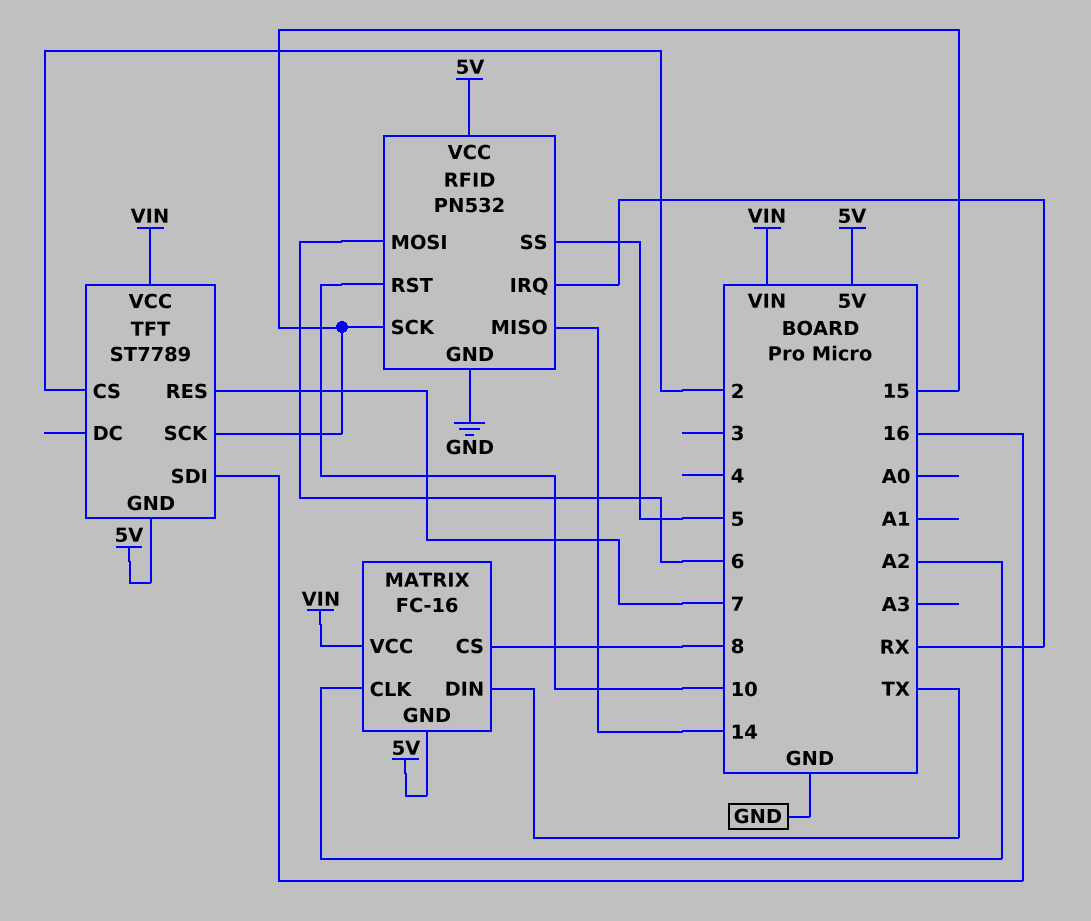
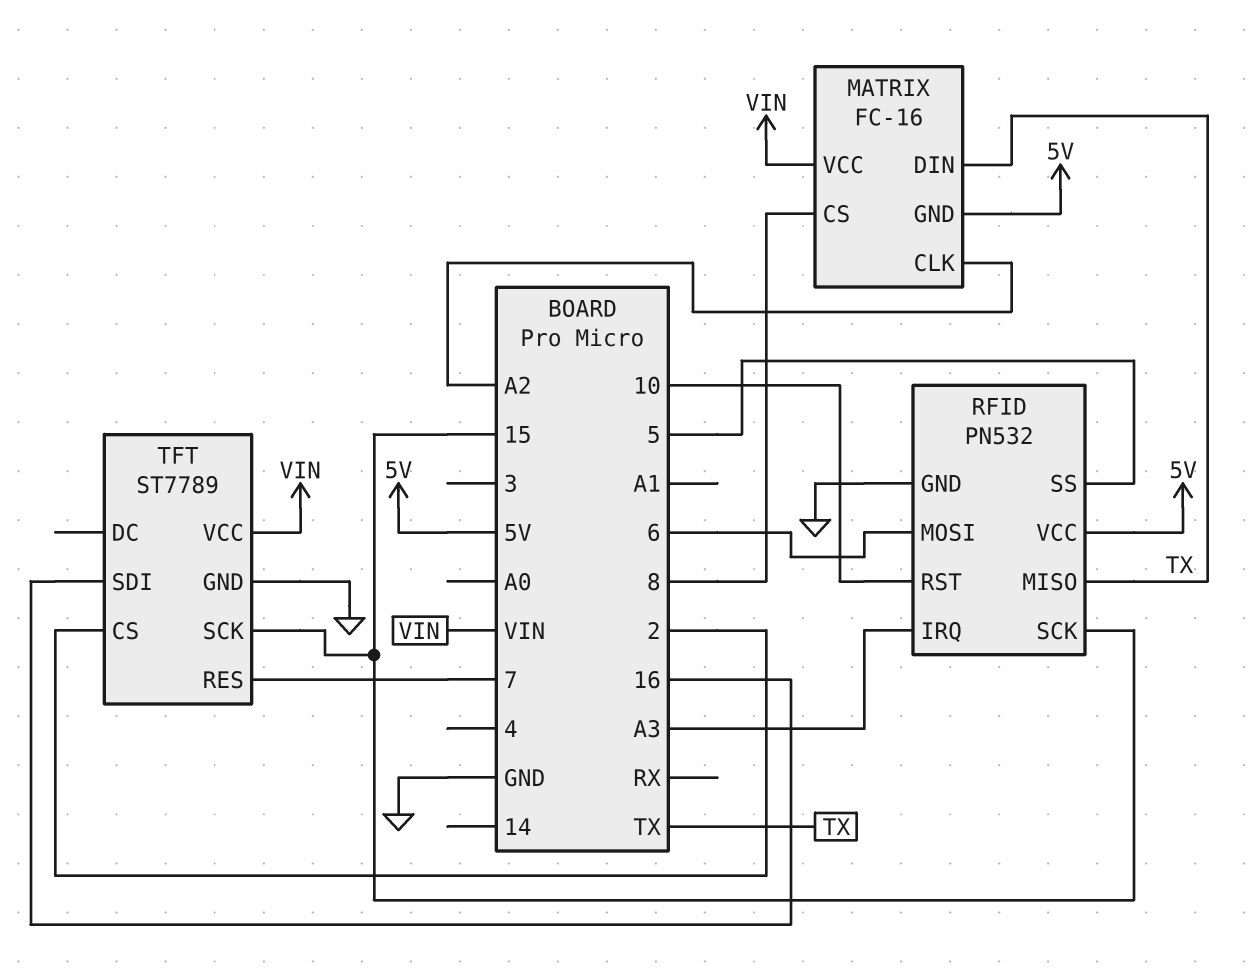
RFID pin IRQ: RX -> A3
RFID pin MISO: 14 -> TX
TFT pin GND: 5V -> GND

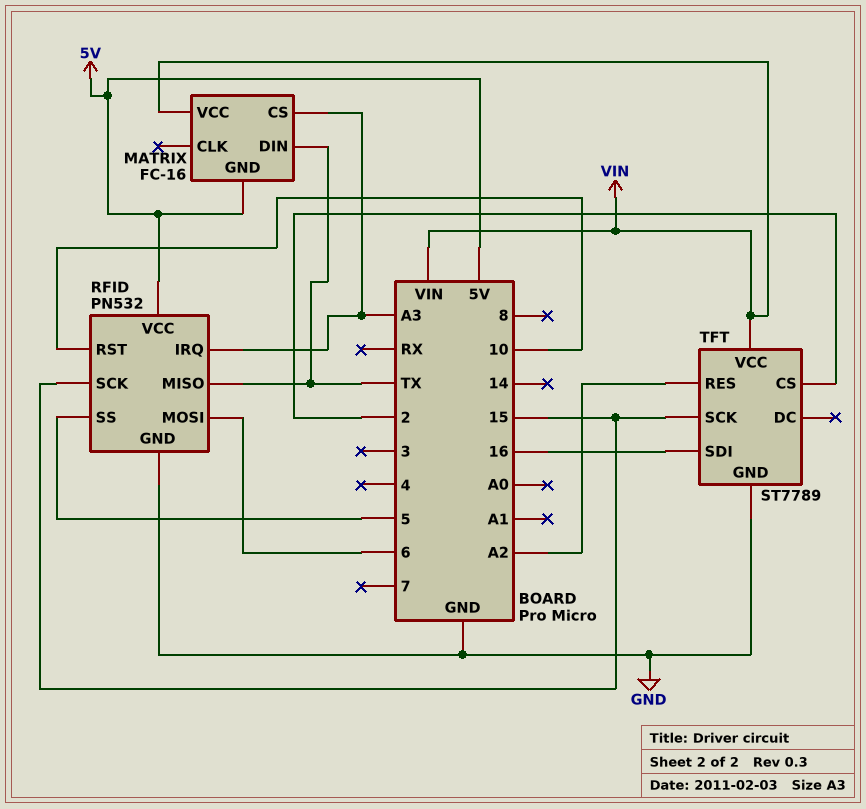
MATRIX pin CLK: A2 -> none
MATRIX pin CS: 8 -> A3
TFT pin RES: 7 -> A2

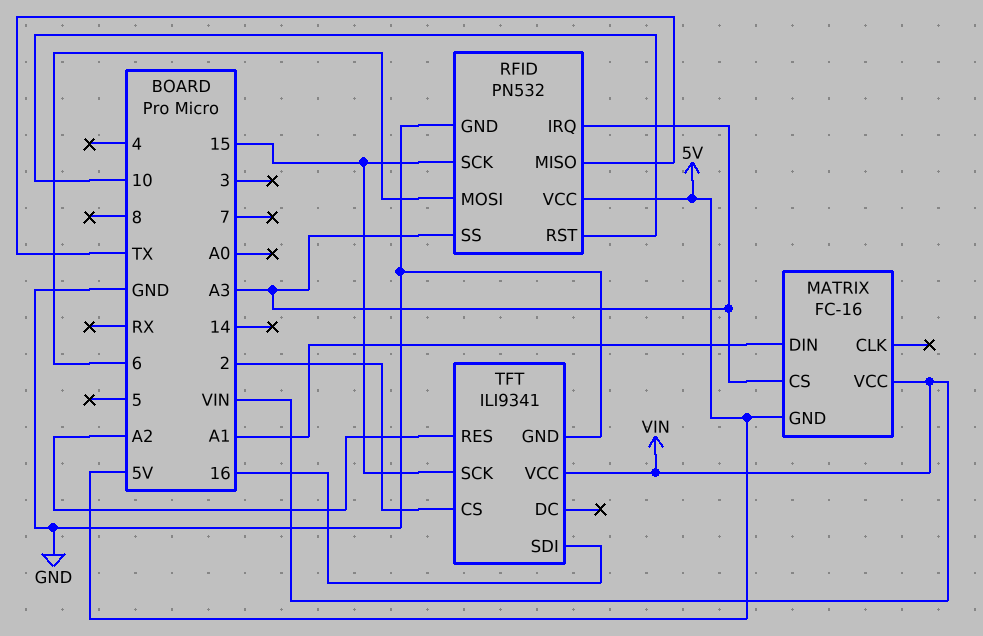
MATRIX pin DIN: TX -> A1
RFID pin SS: 5 -> A3
TFT: ST7789 -> ILI9341

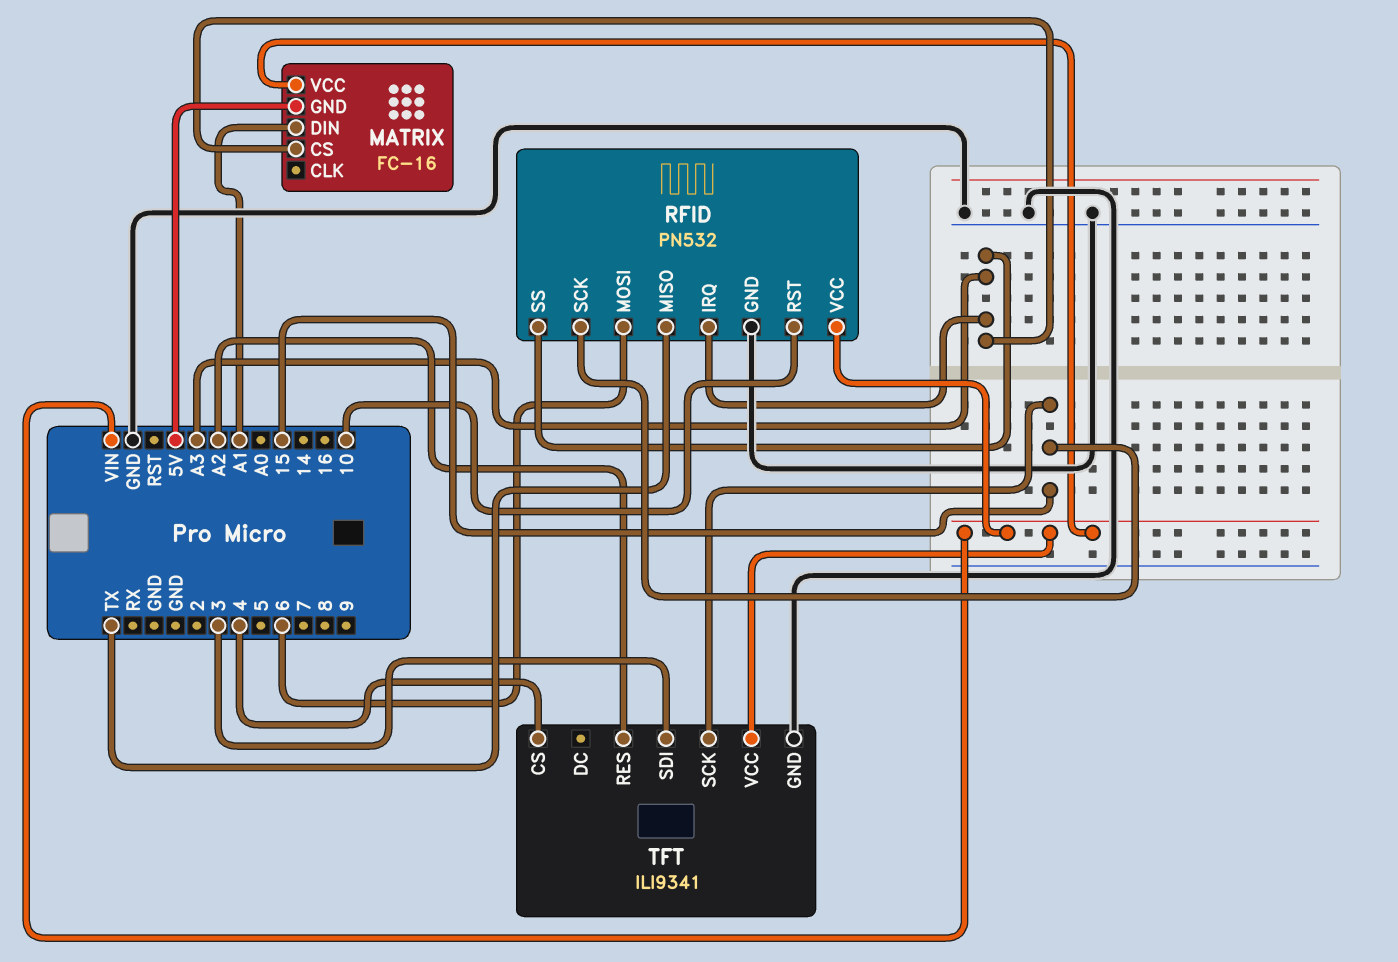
RFID pin VCC: 5V -> VIN
TFT pin CS: 2 -> 4
TFT pin SDI: 16 -> 3

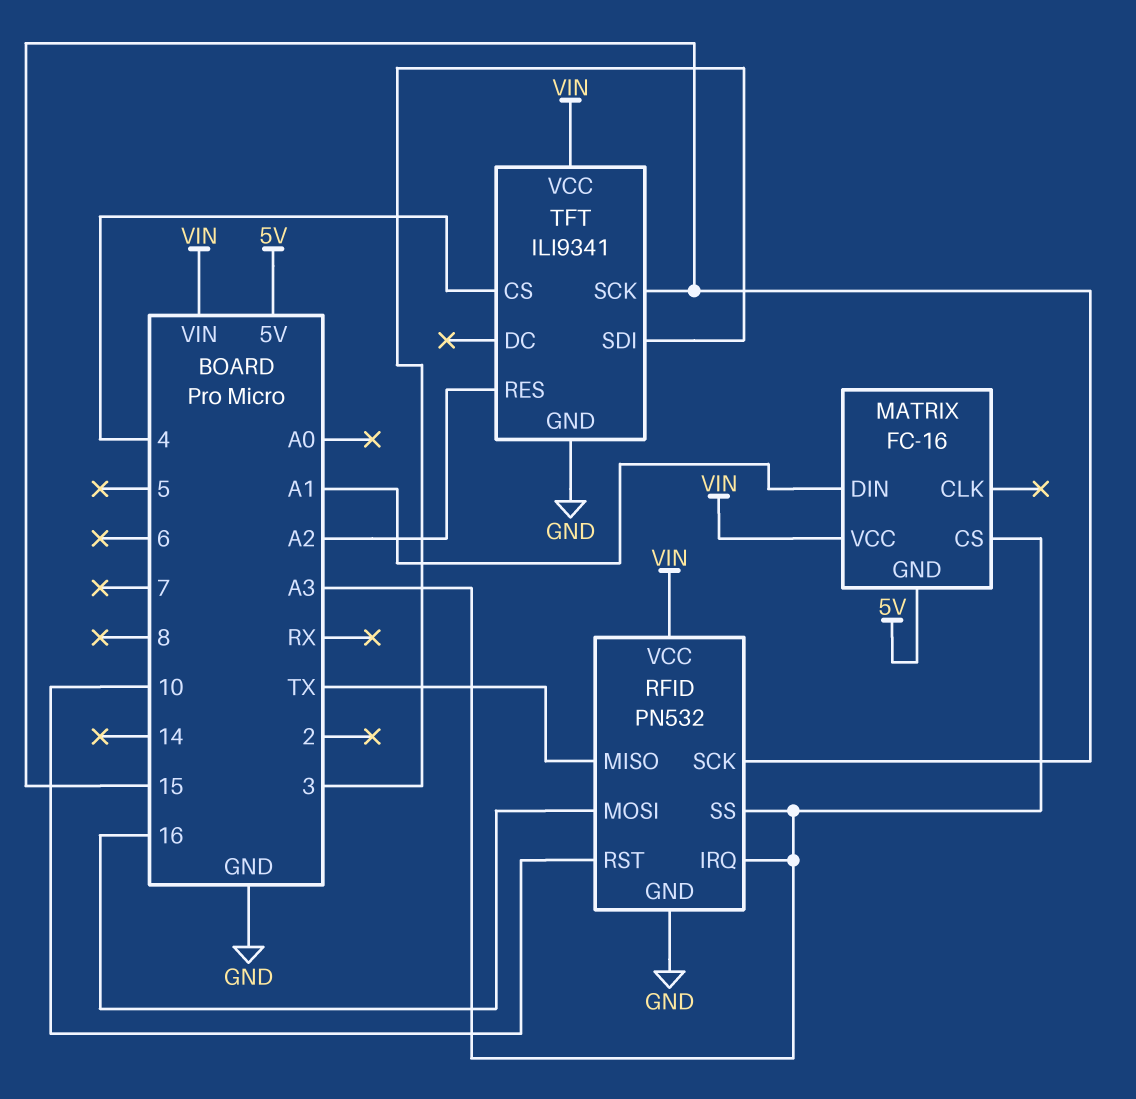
RFID pin MOSI: 6 -> 16

